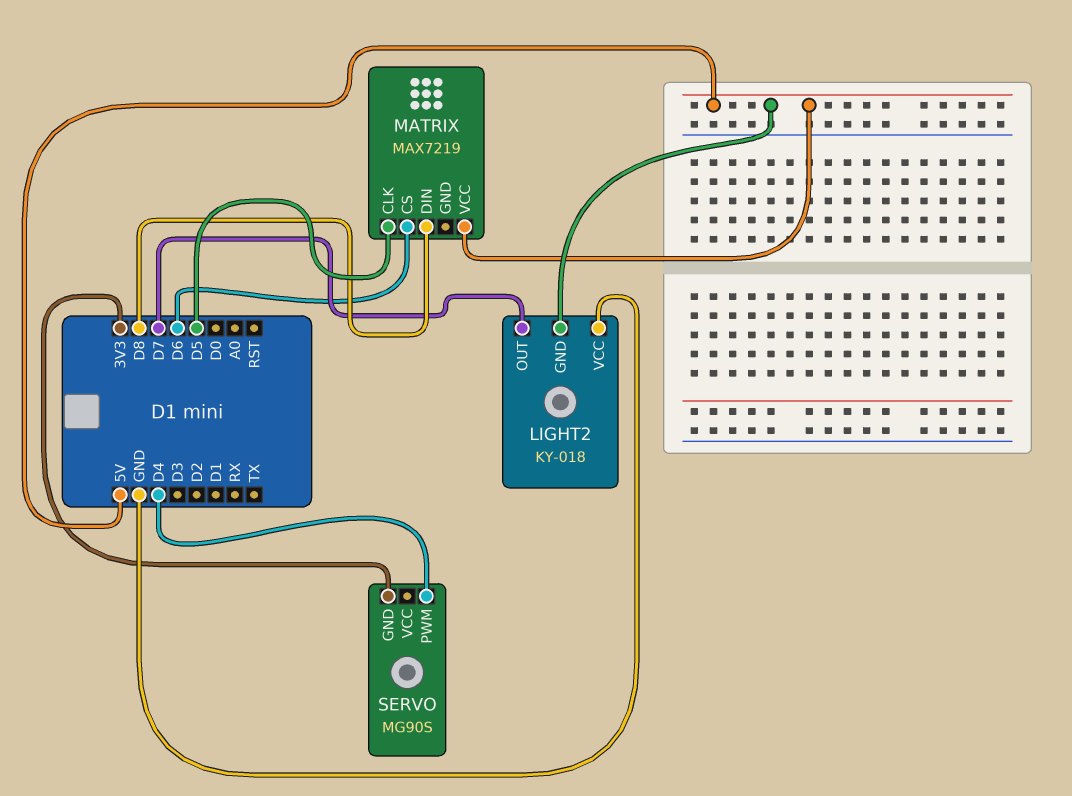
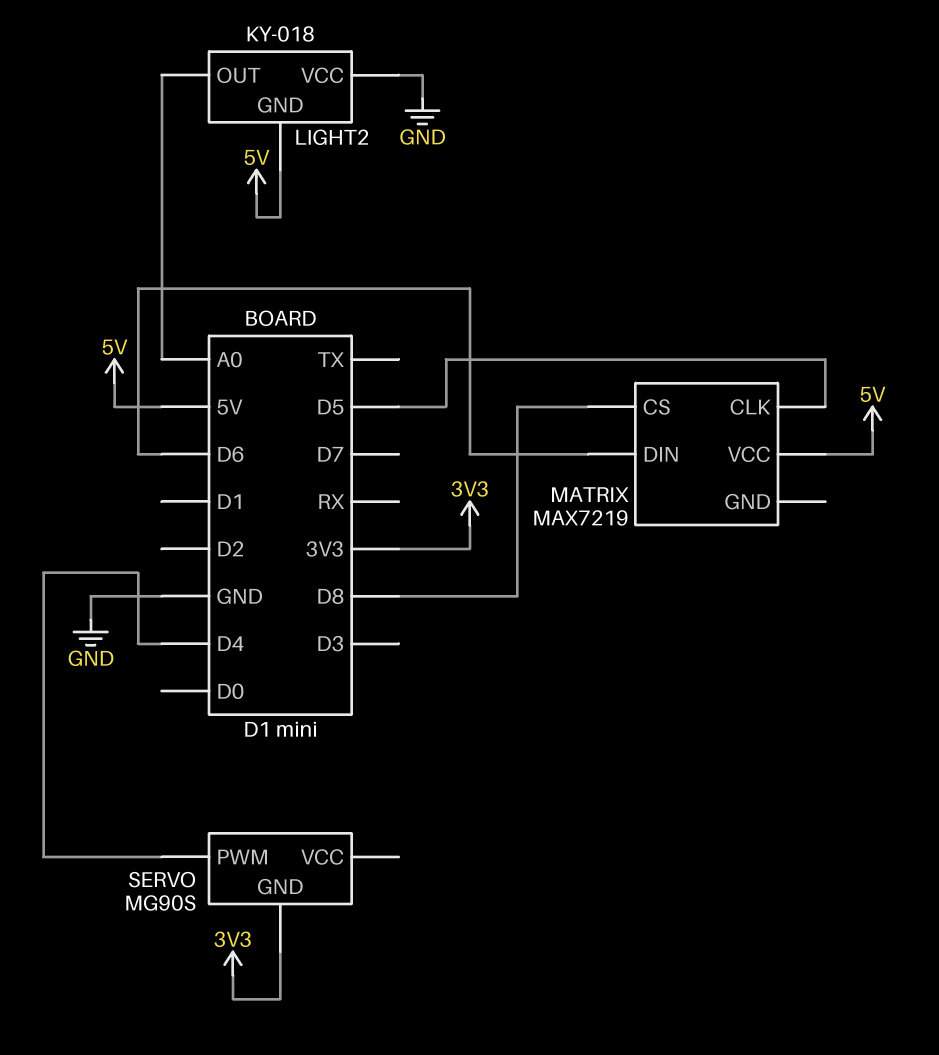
LIGHT2 pin OUT: D7 -> A0
MATRIX pin CS: D6 -> D8
MATRIX pin DIN: D8 -> D6

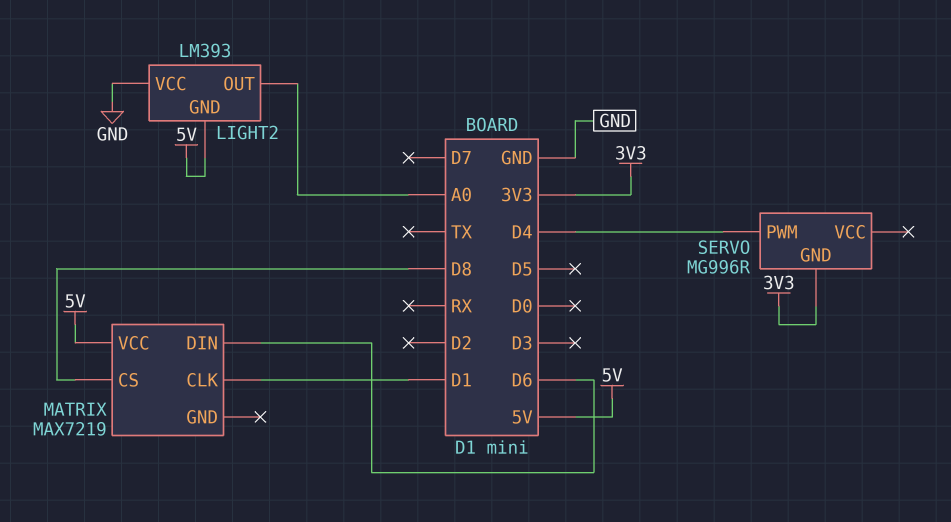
LIGHT2: KY-018 -> LM393
MATRIX pin CLK: D5 -> D1
SERVO: MG90S -> MG996R

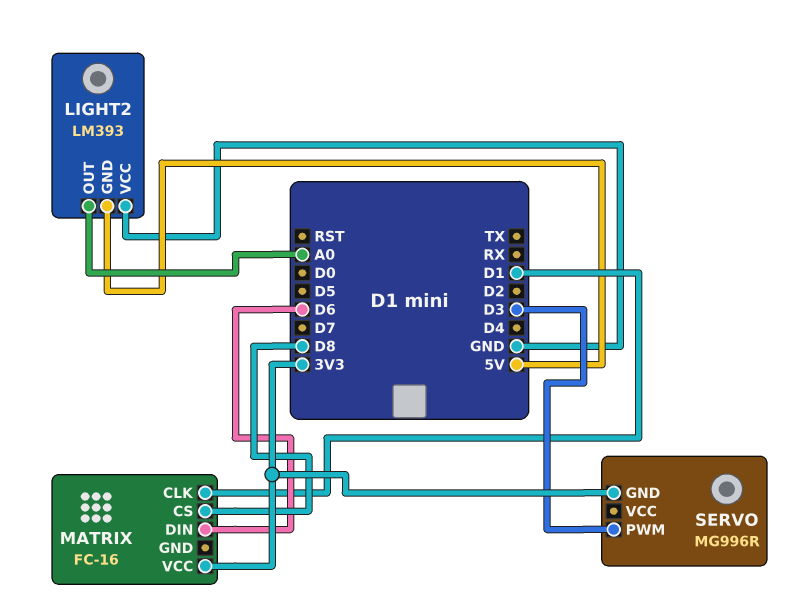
MATRIX: MAX7219 -> FC-16
MATRIX pin VCC: 5V -> 3V3
SERVO pin PWM: D4 -> D3

